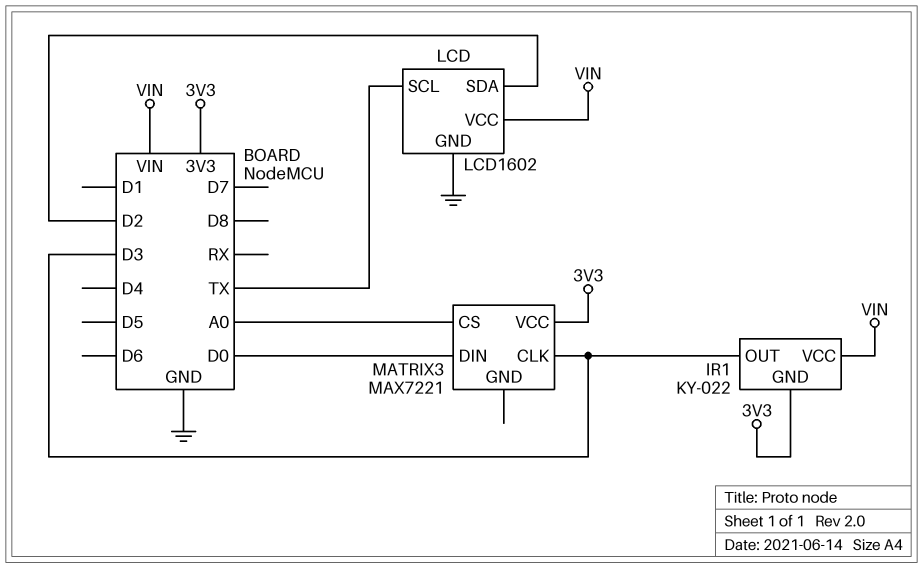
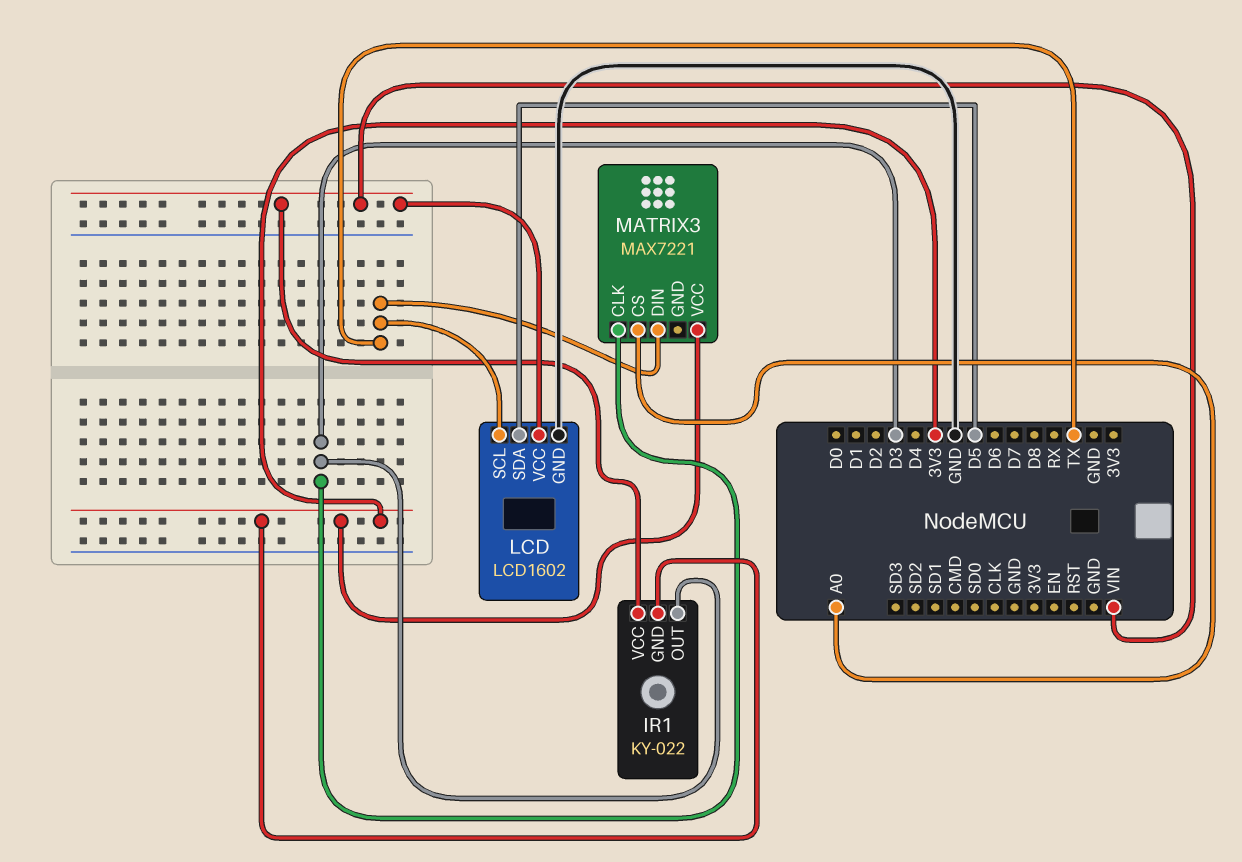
LCD pin SDA: D2 -> D5
MATRIX3 pin DIN: D0 -> TX

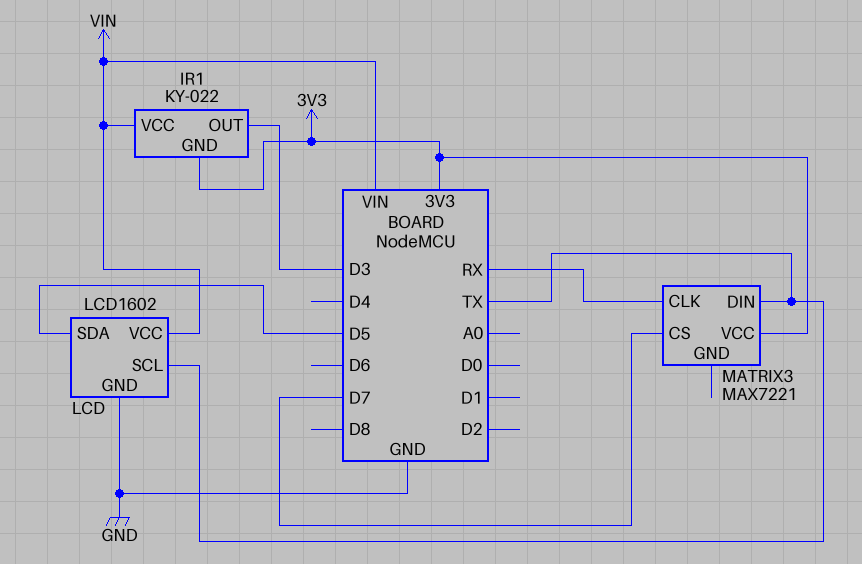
MATRIX3 pin CLK: D3 -> RX
MATRIX3 pin CS: A0 -> D7

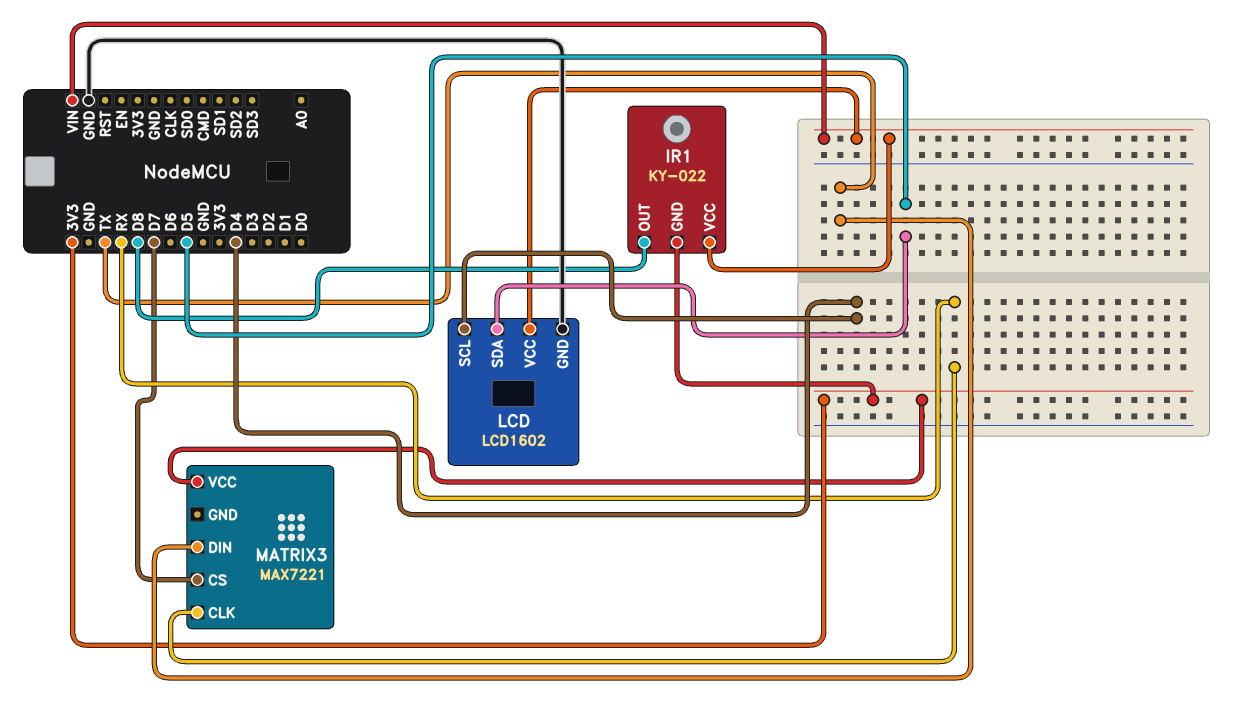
IR1 pin OUT: D3 -> D8
LCD pin SCL: TX -> D4

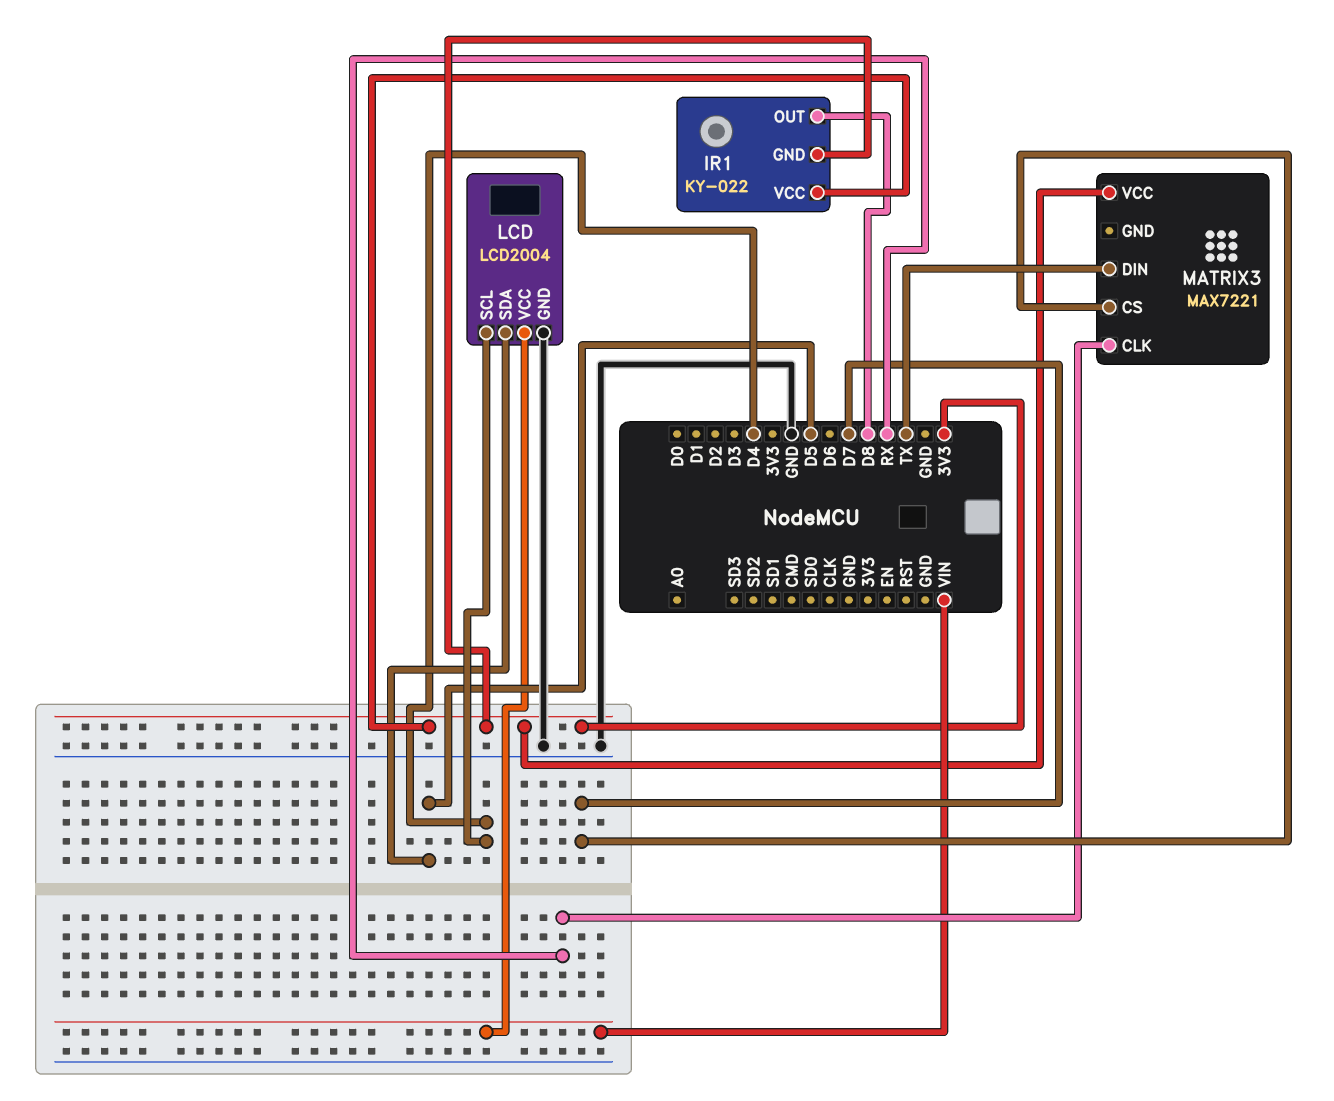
IR1 pin VCC: VIN -> 3V3
LCD: LCD1602 -> LCD2004

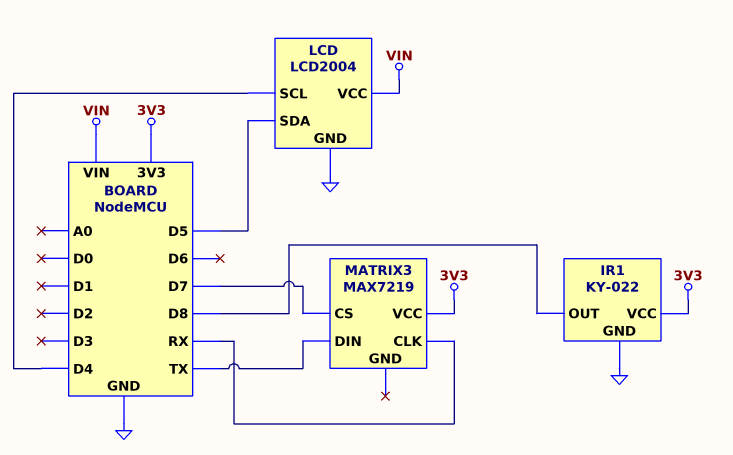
IR1 pin GND: 3V3 -> GND
MATRIX3: MAX7221 -> MAX7219

